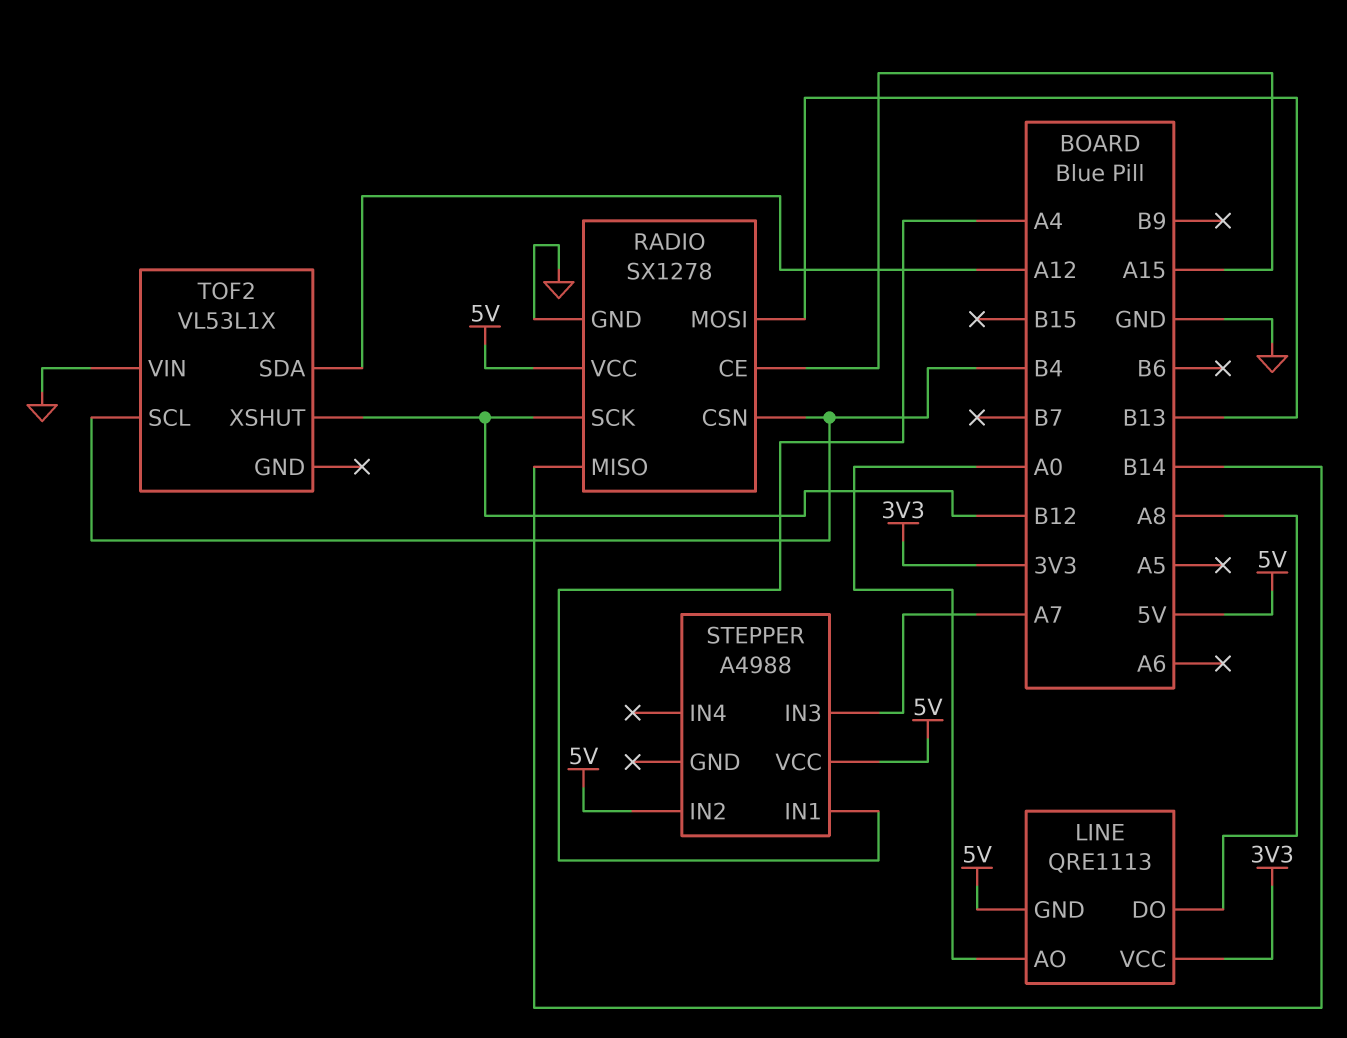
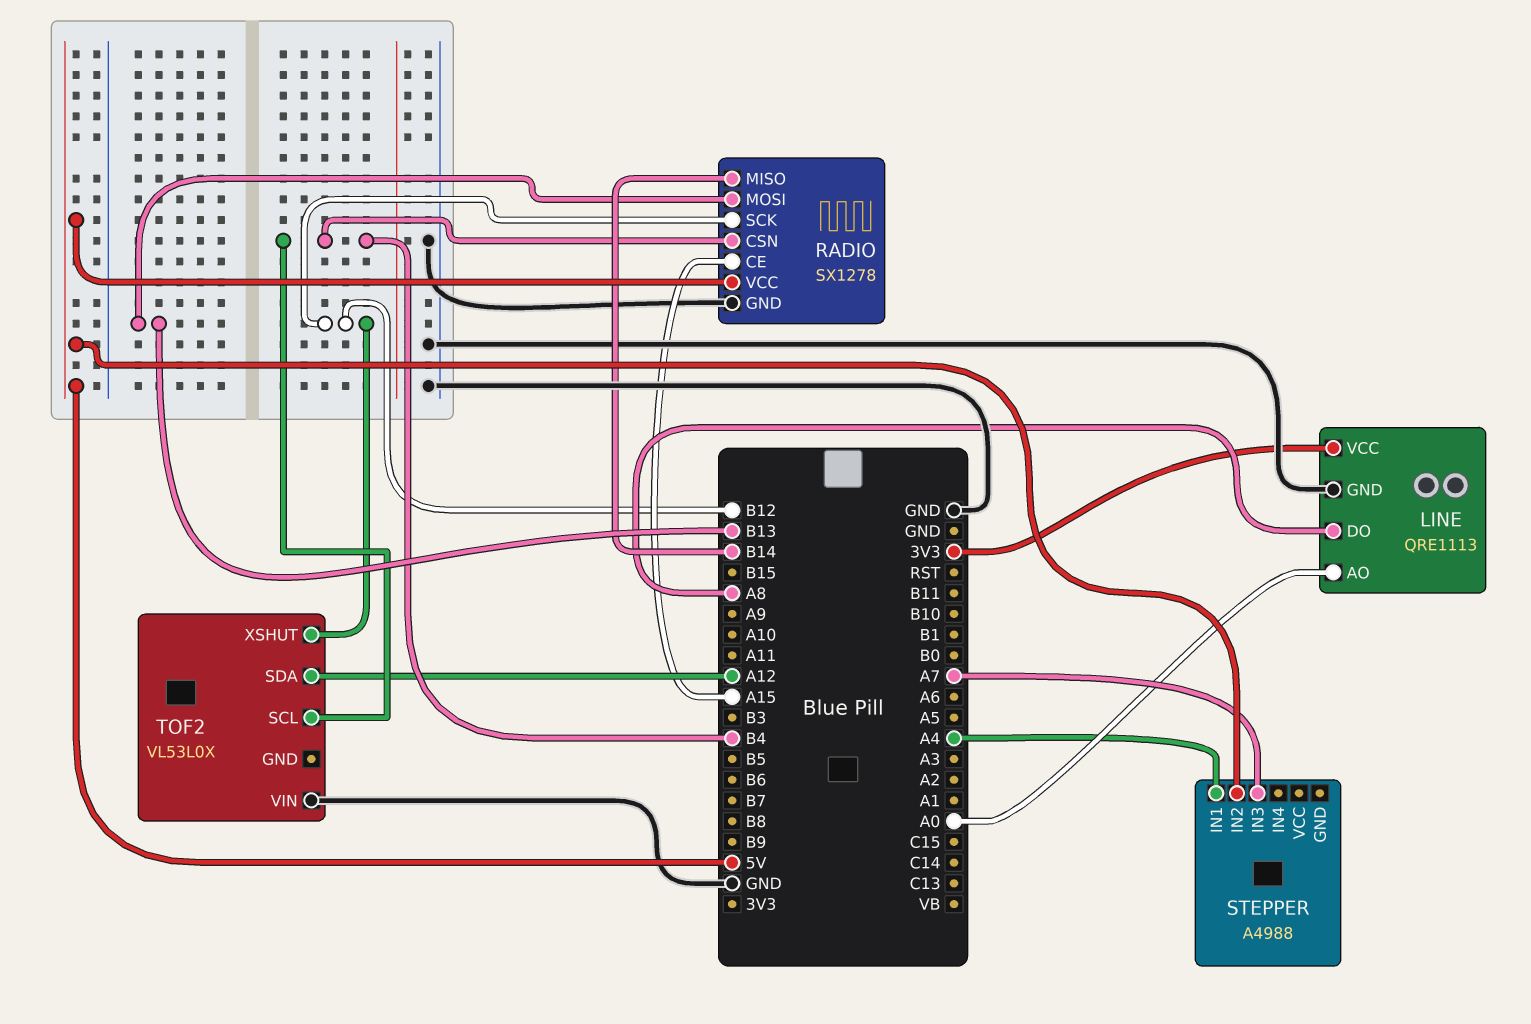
LINE pin GND: 5V -> GND
STEPPER pin VCC: 5V -> none
TOF2: VL53L1X -> VL53L0X

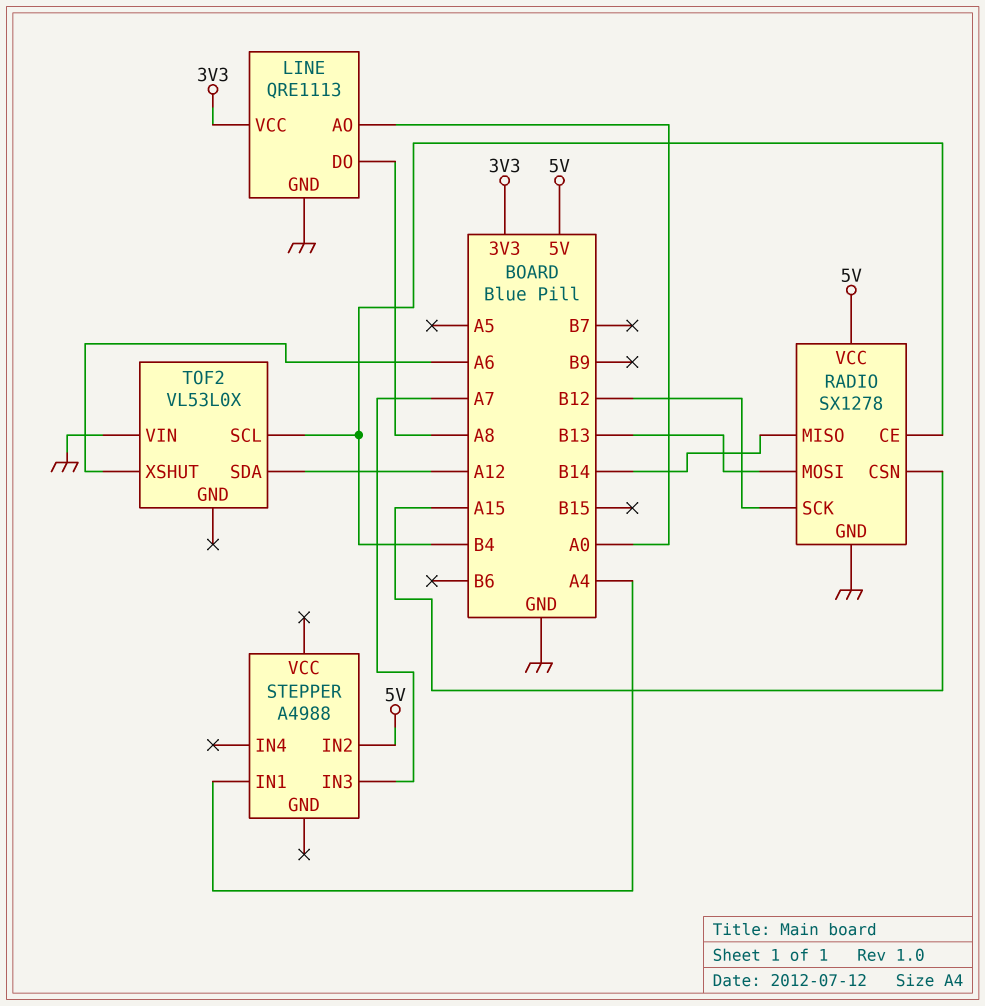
RADIO pin CE: A15 -> B4
RADIO pin CSN: B4 -> A15
TOF2 pin XSHUT: B12 -> A6

